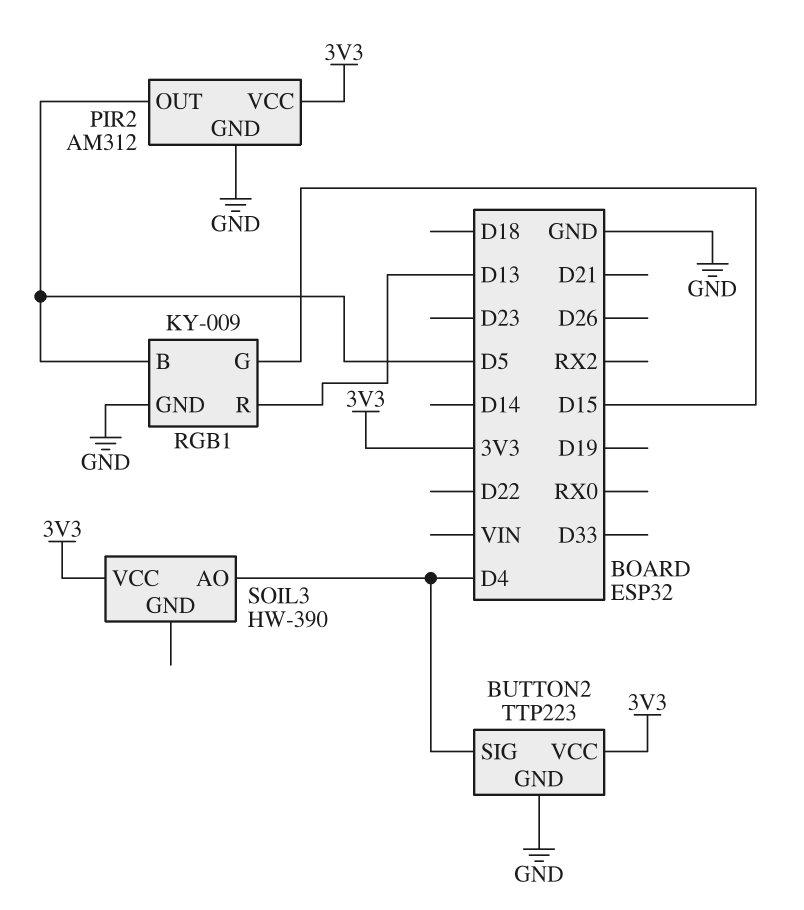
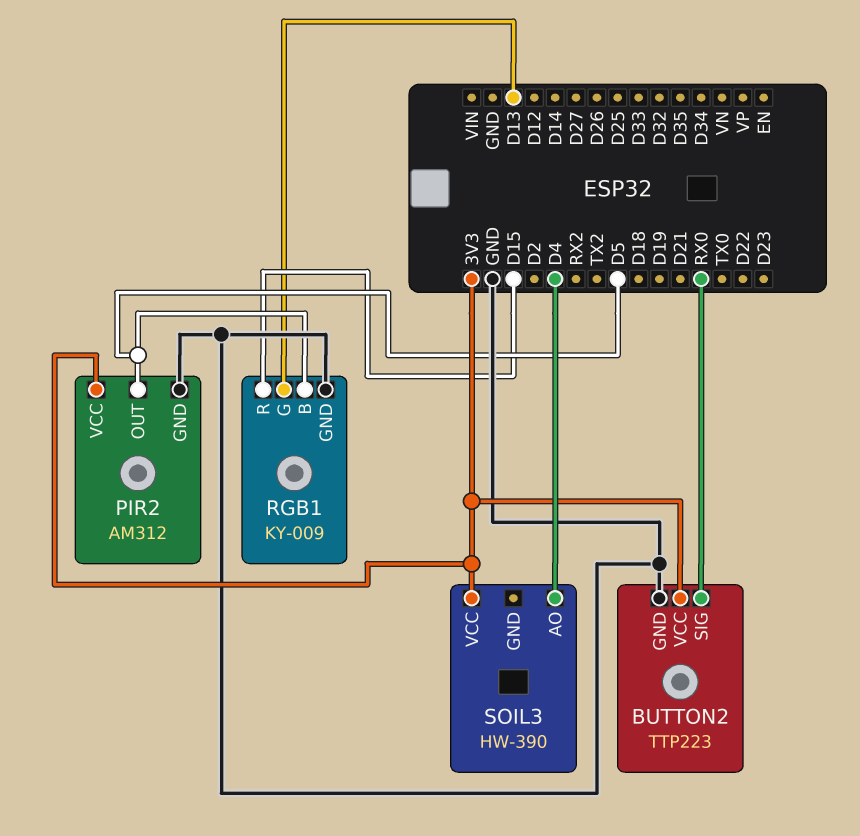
BUTTON2 pin SIG: D4 -> RX0
RGB1 pin G: D15 -> D13
RGB1 pin R: D13 -> D15

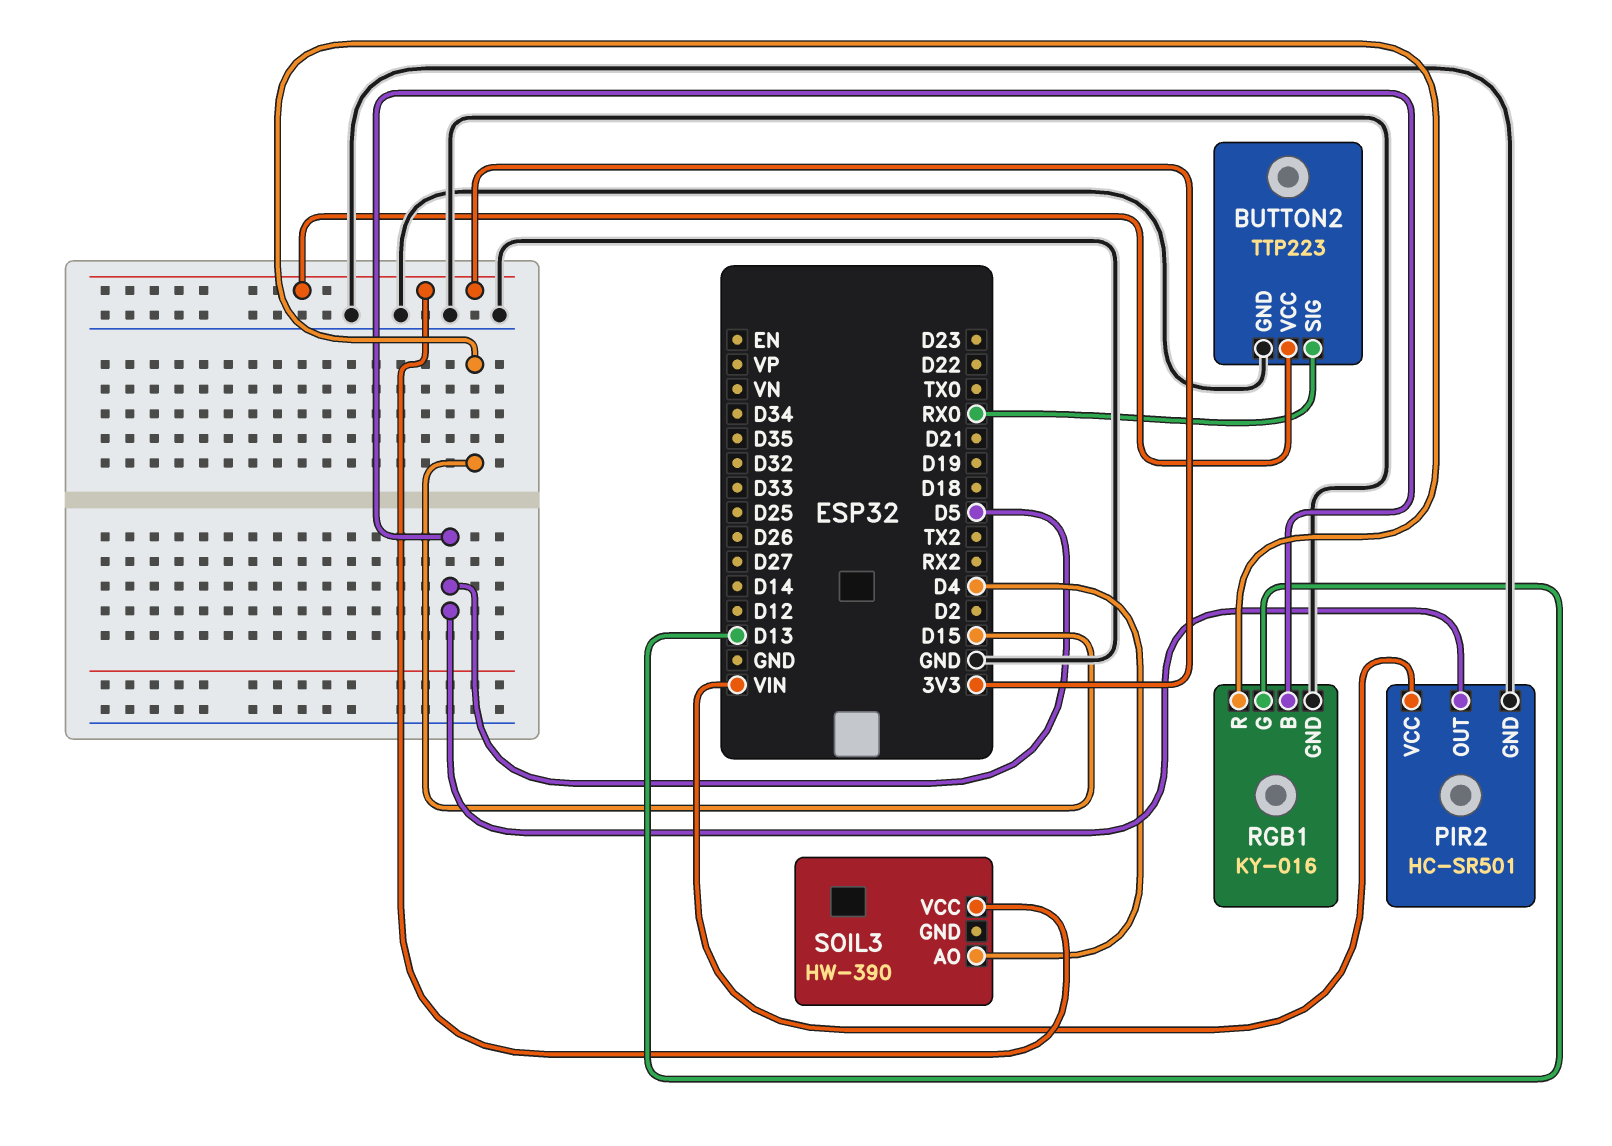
PIR2: AM312 -> HC-SR501
PIR2 pin VCC: 3V3 -> VIN
RGB1: KY-009 -> KY-016

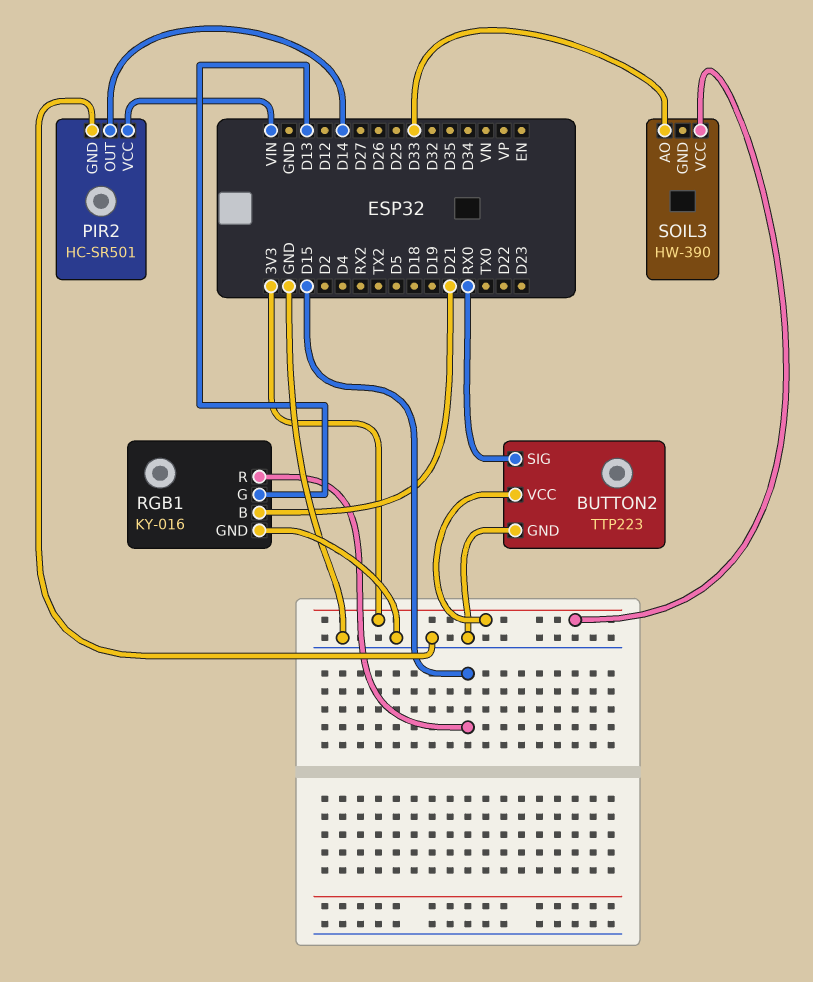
PIR2 pin OUT: D5 -> D14
RGB1 pin B: D5 -> D21
SOIL3 pin AO: D4 -> D33

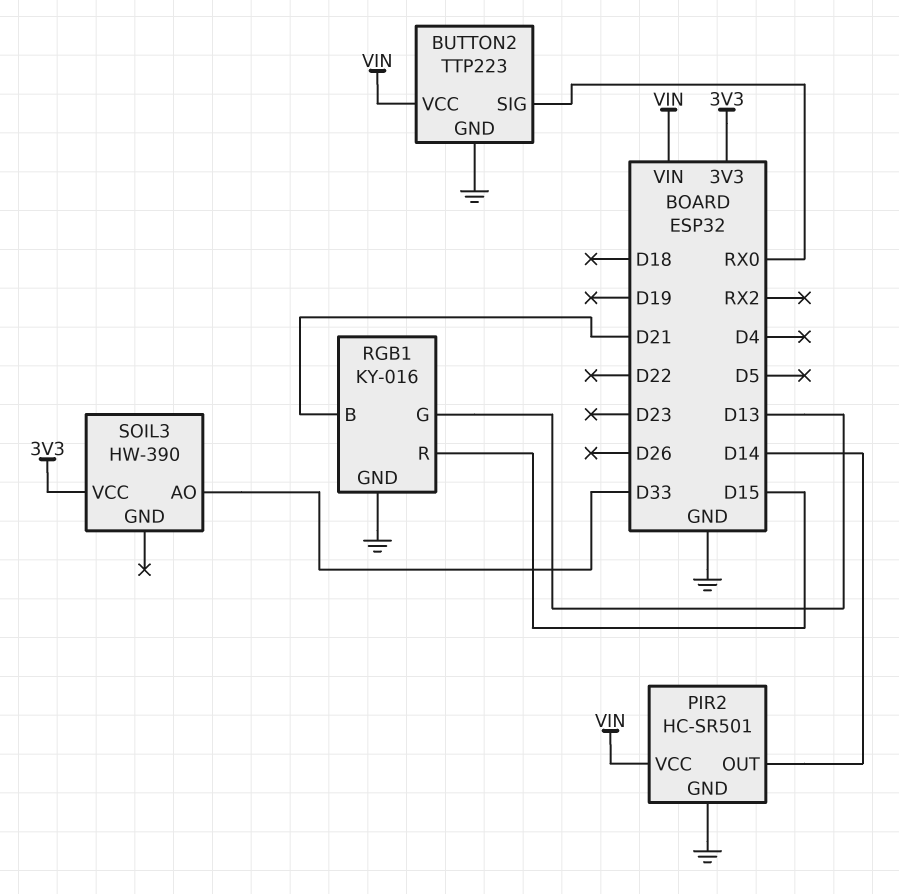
BUTTON2 pin VCC: 3V3 -> VIN

